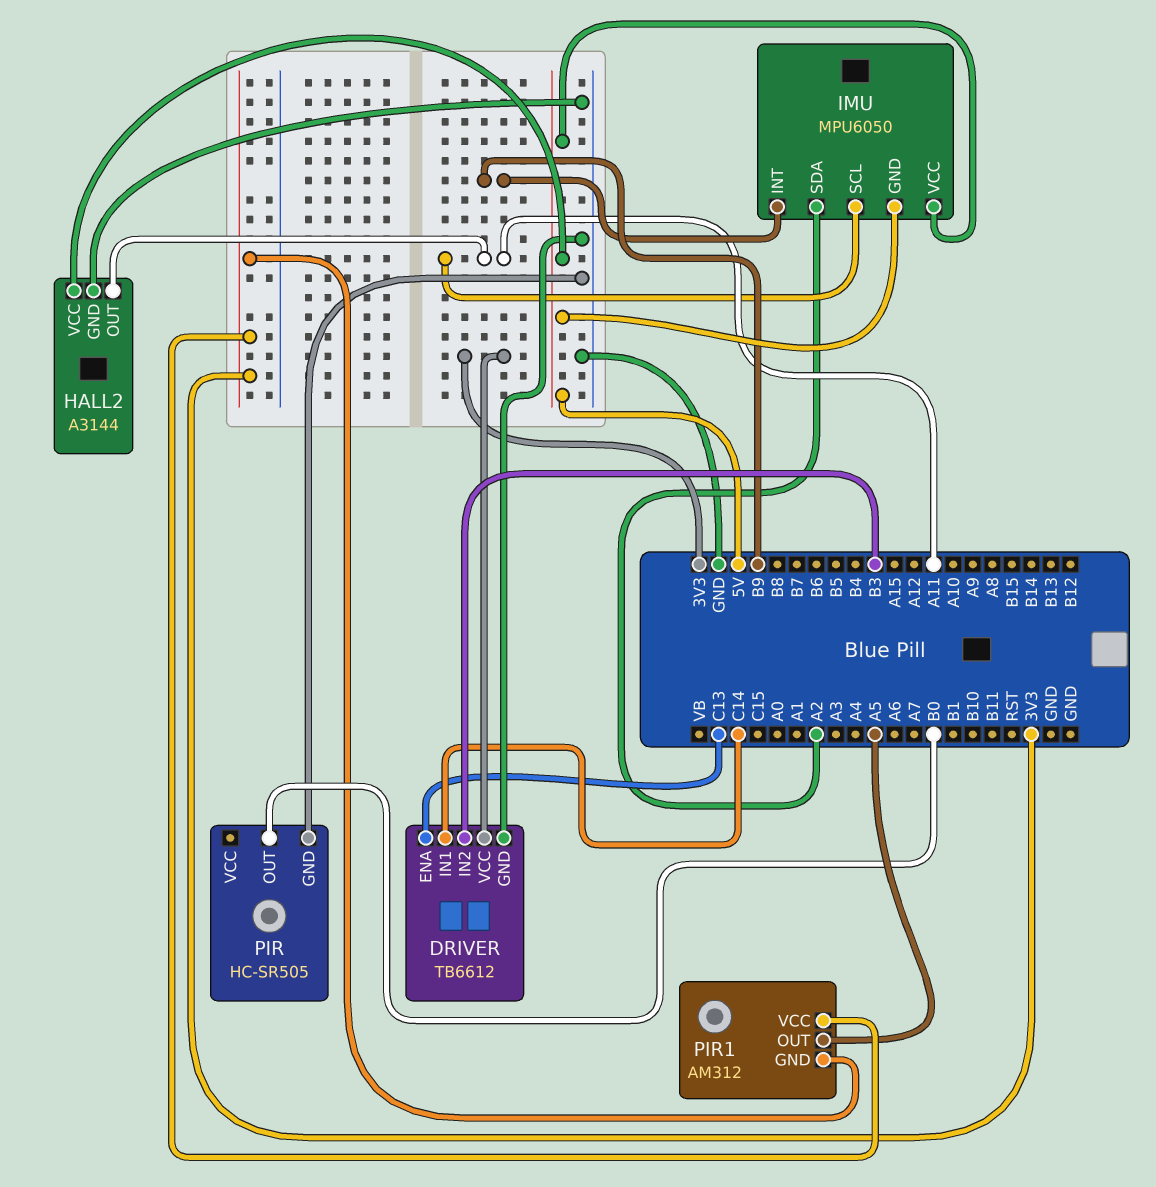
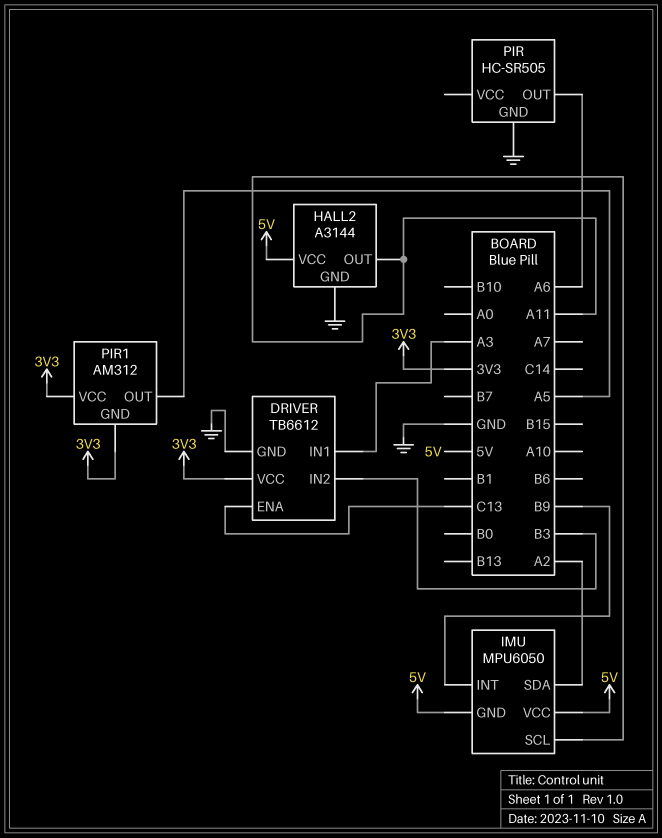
DRIVER pin IN1: C14 -> A3
PIR pin OUT: B0 -> A6

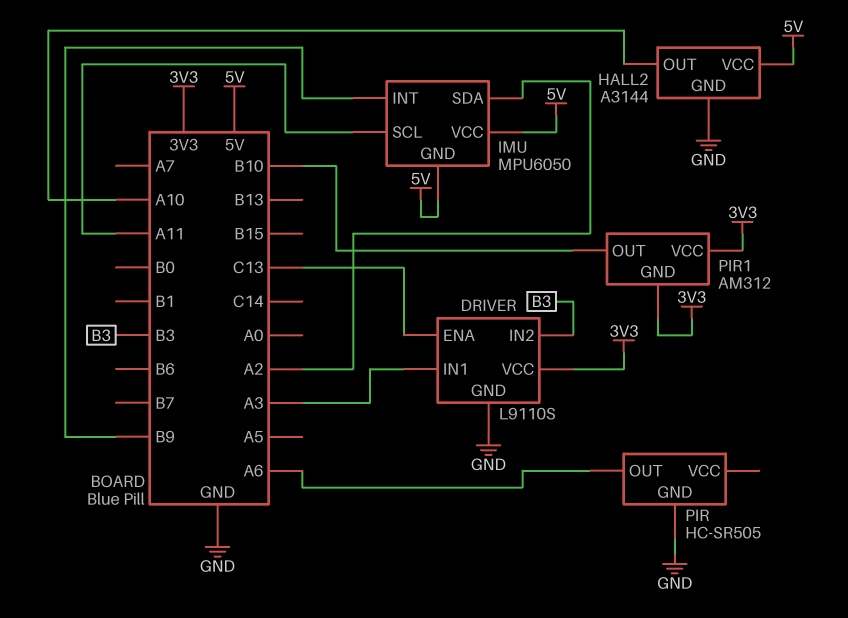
DRIVER: TB6612 -> L9110S
HALL2 pin OUT: A11 -> A10
PIR1 pin OUT: A5 -> B10

